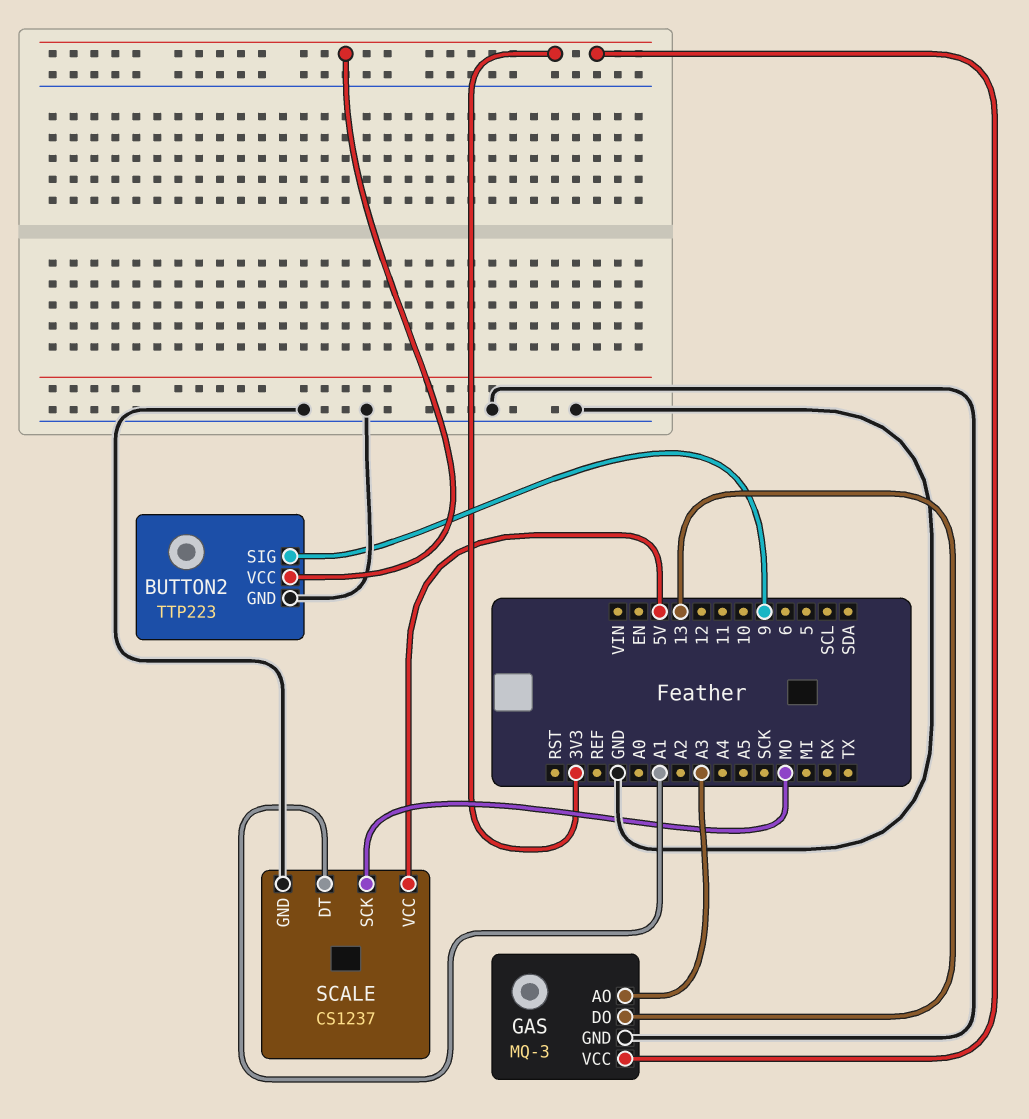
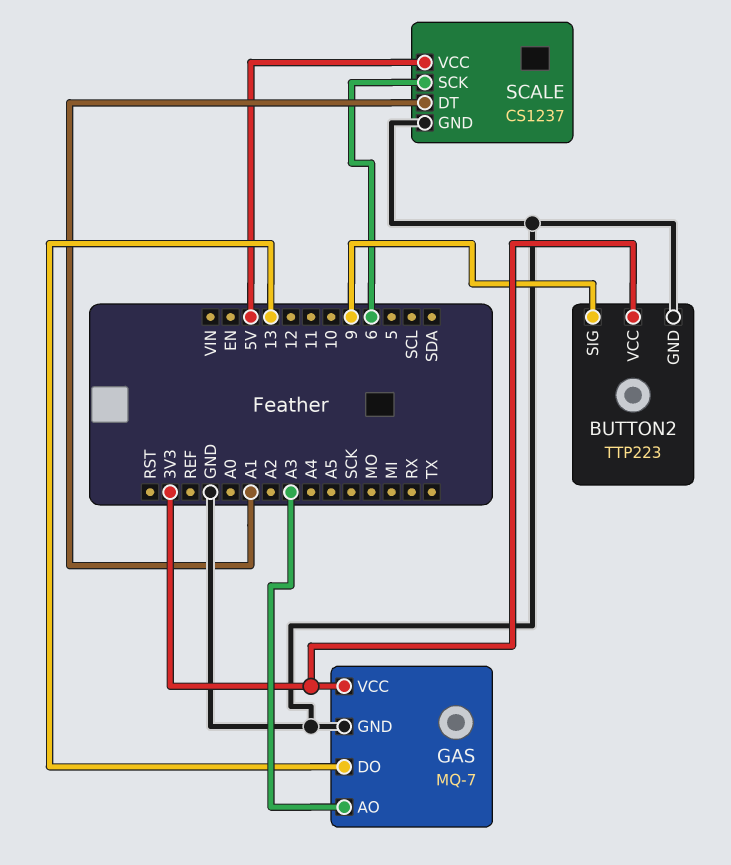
GAS: MQ-3 -> MQ-7
SCALE pin SCK: MO -> 6

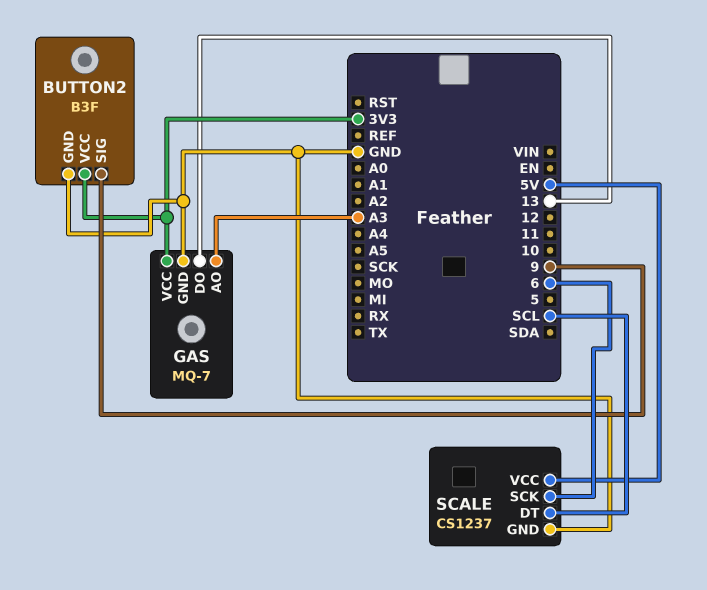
BUTTON2: TTP223 -> B3F
SCALE pin DT: A1 -> SCL

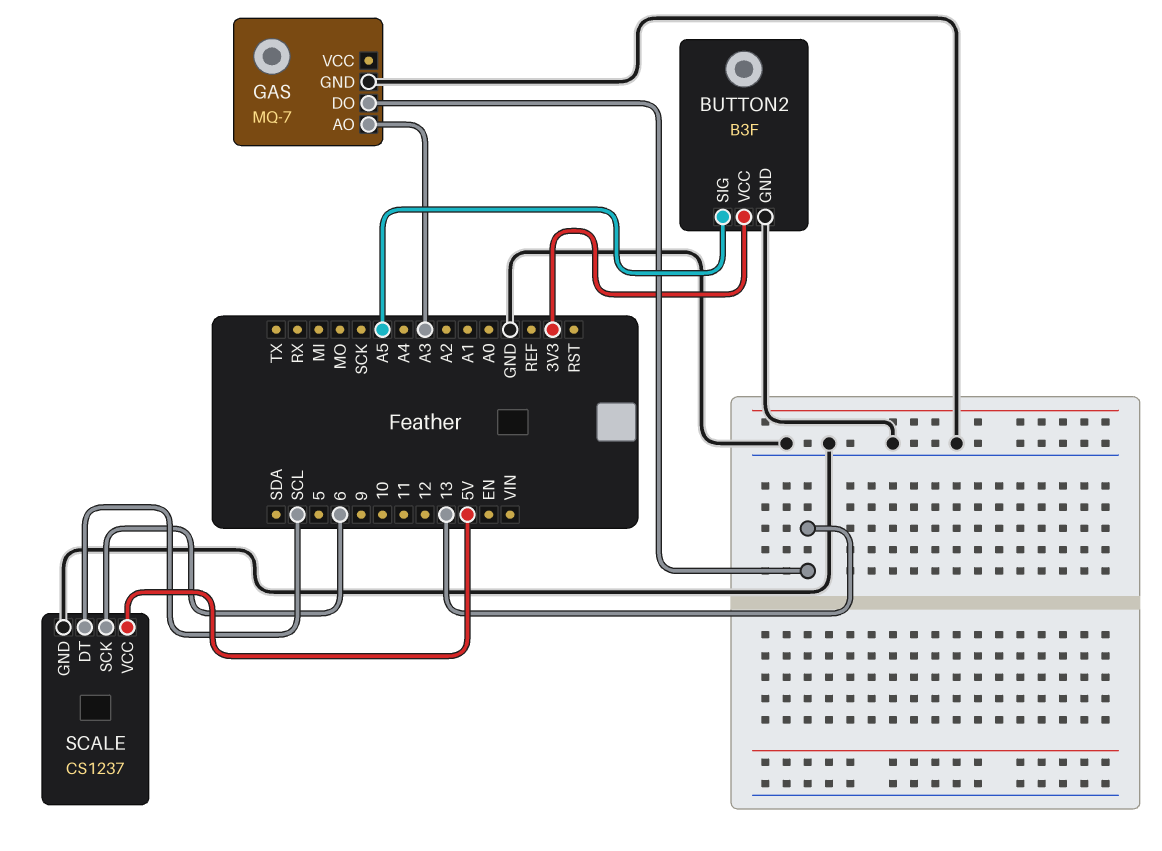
BUTTON2 pin SIG: 9 -> A5
GAS pin VCC: 3V3 -> none

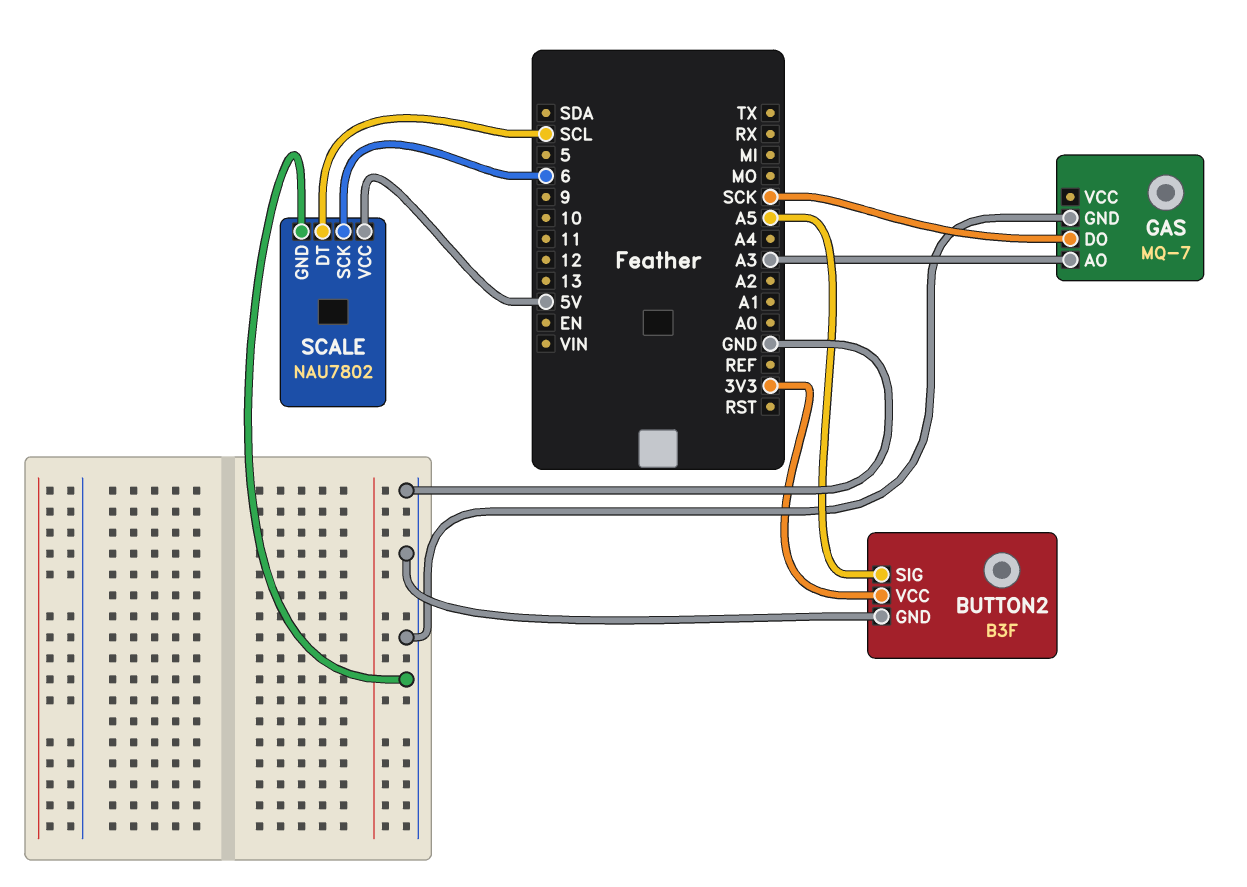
GAS pin DO: 13 -> SCK
SCALE: CS1237 -> NAU7802

